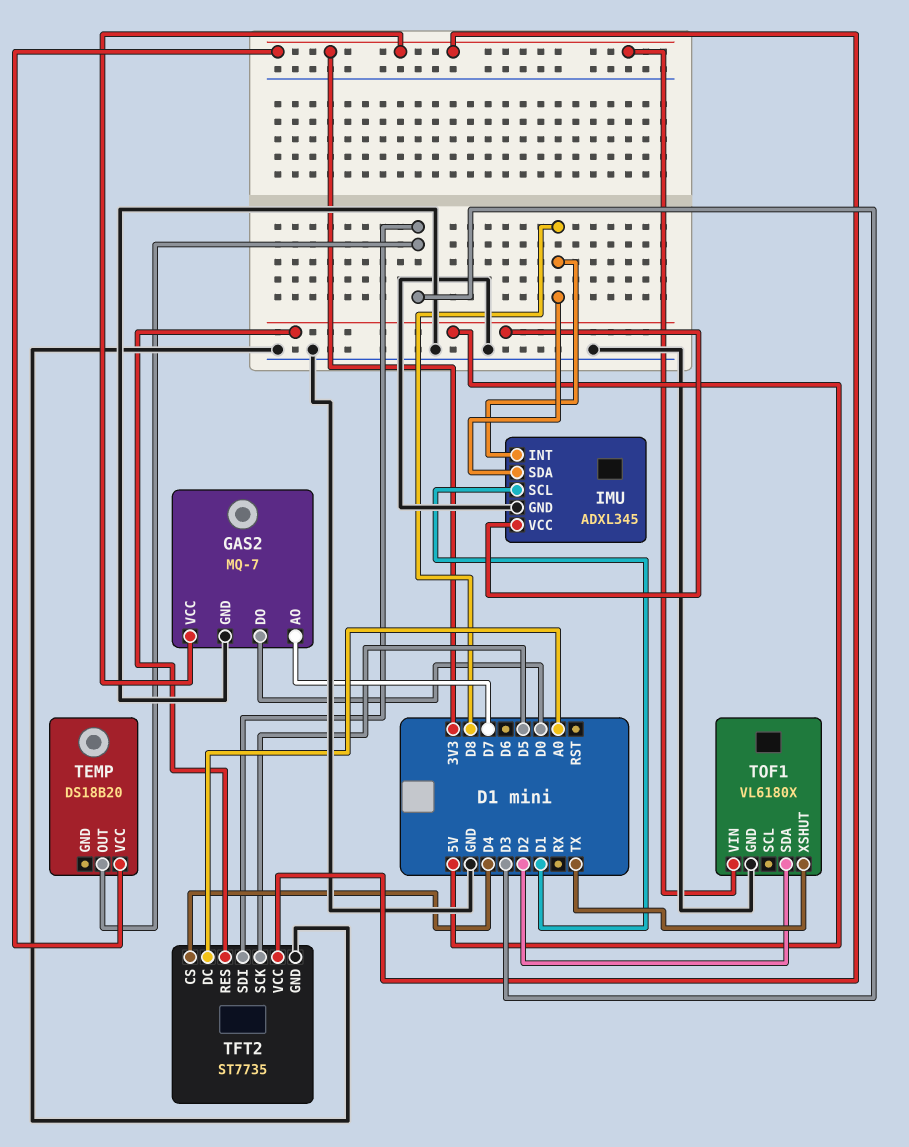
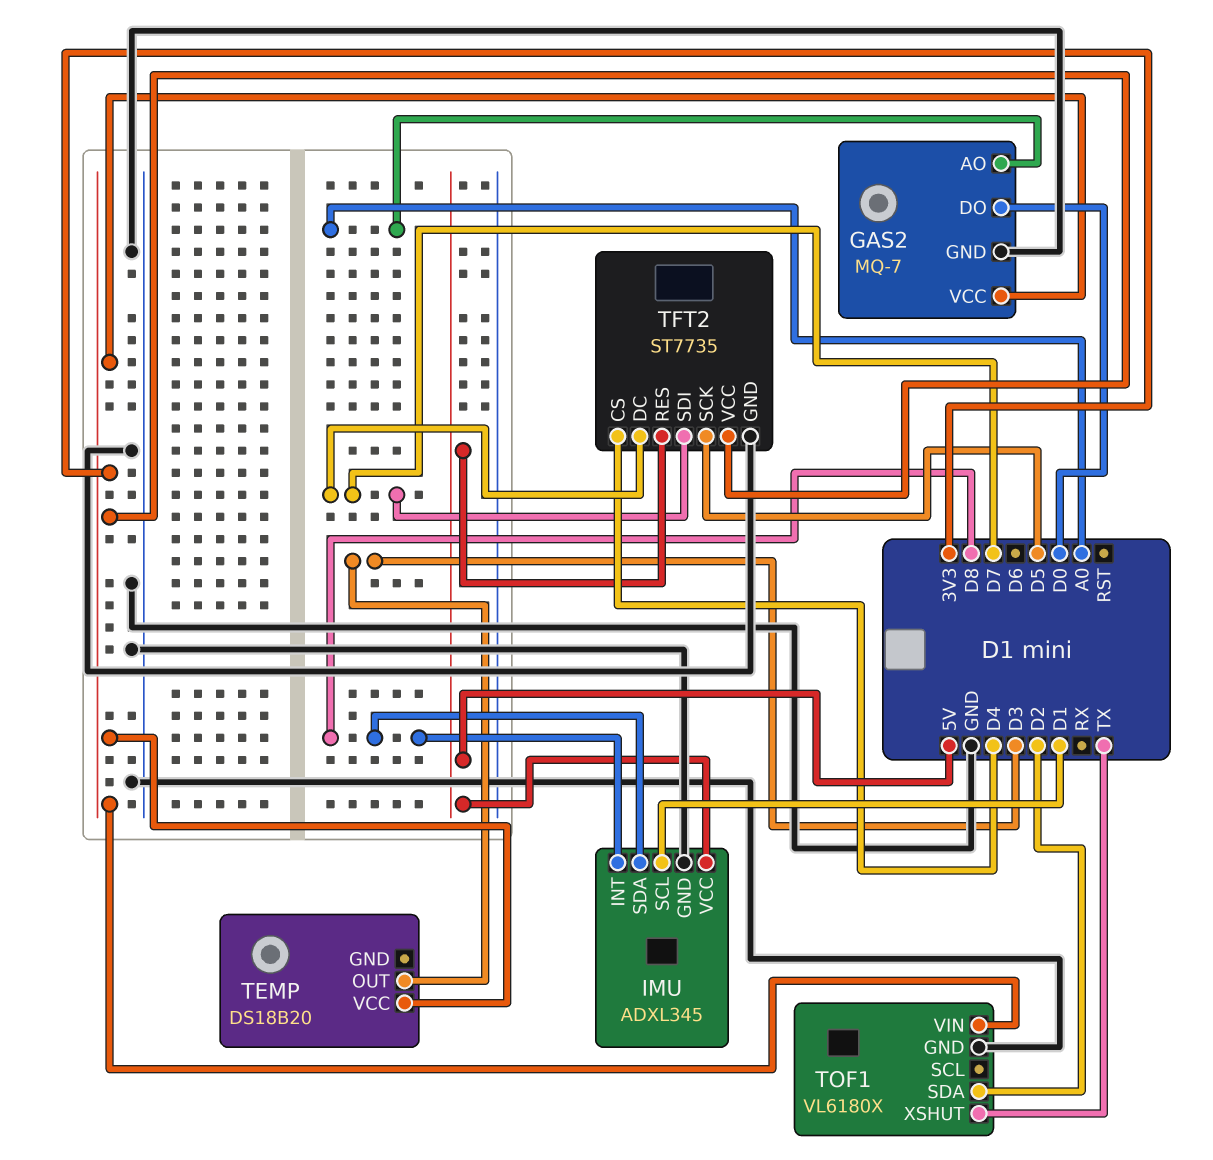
GAS2 pin AO: D7 -> A0
TFT2 pin DC: A0 -> D7
TFT2 pin SDI: D3 -> D7

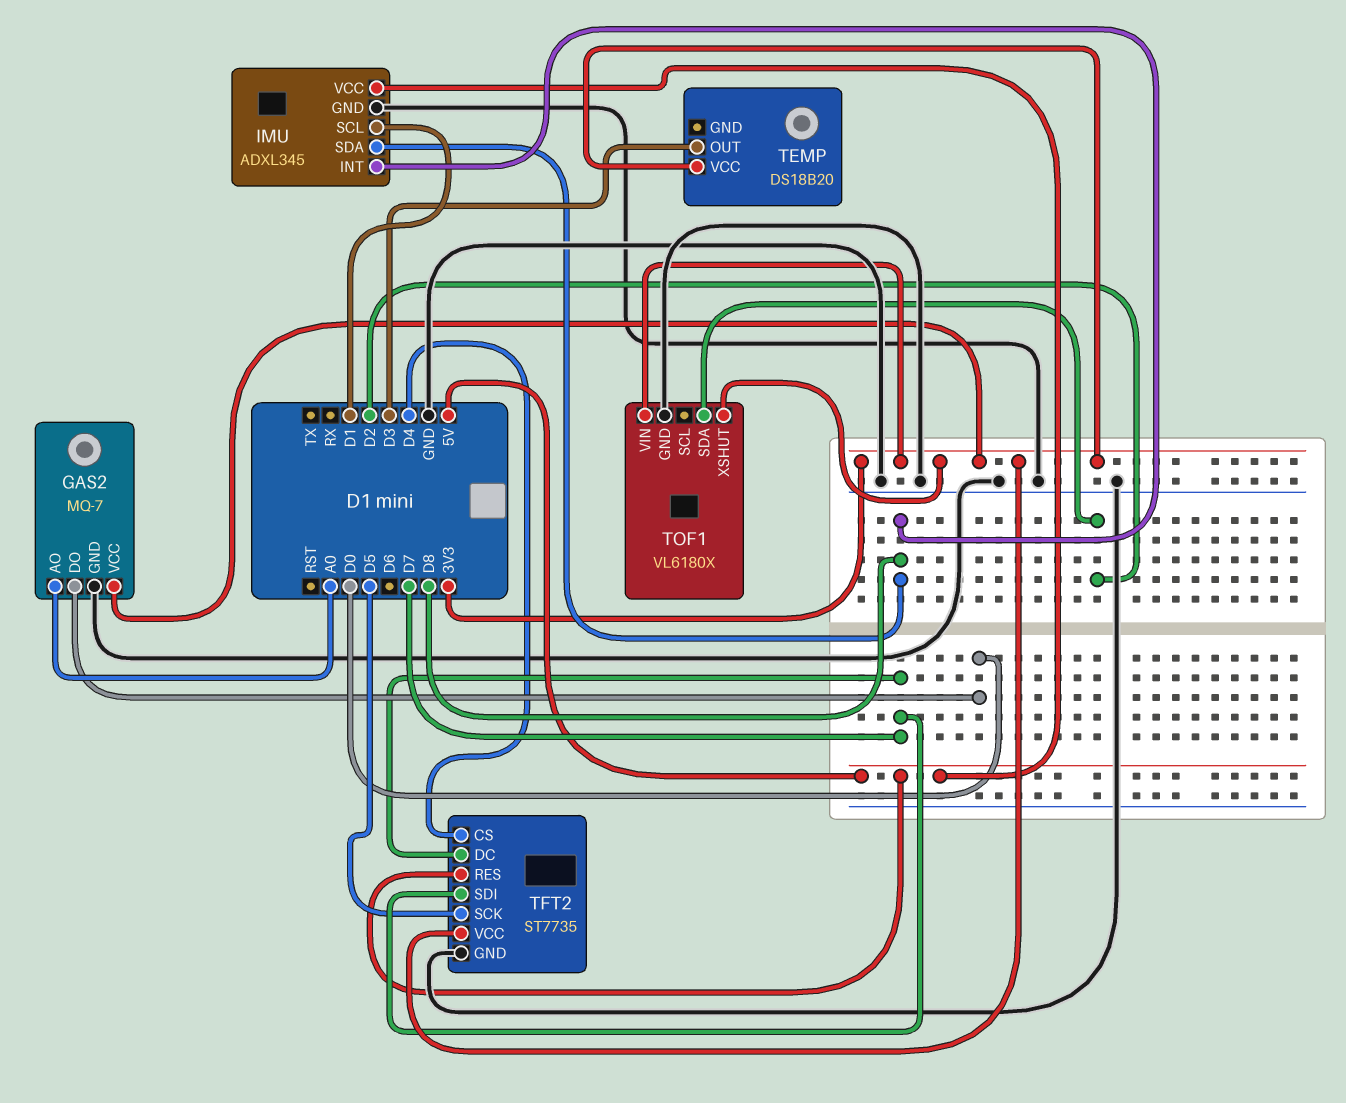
TOF1 pin XSHUT: TX -> 3V3

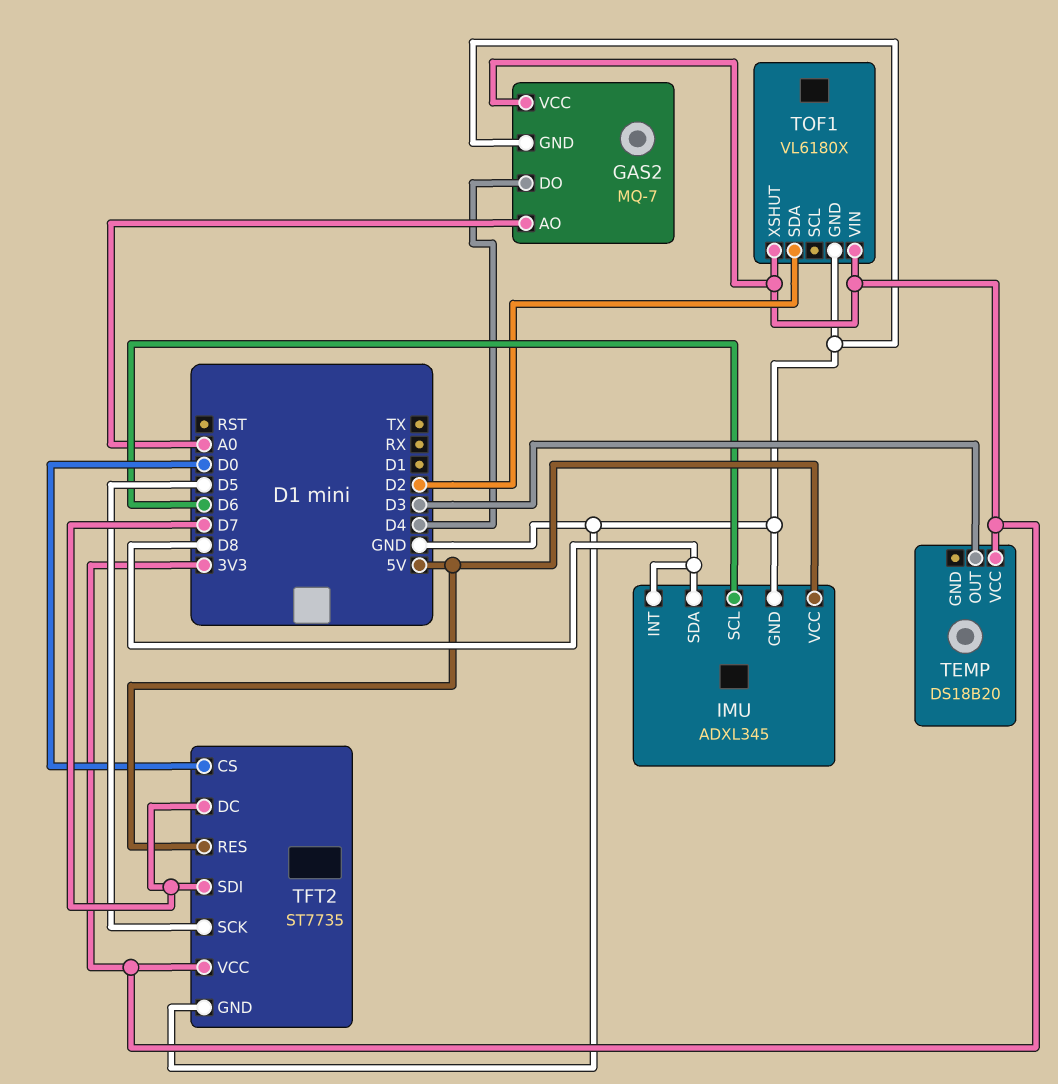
GAS2 pin DO: D0 -> D4
IMU pin SCL: D1 -> D6
TFT2 pin CS: D4 -> D0

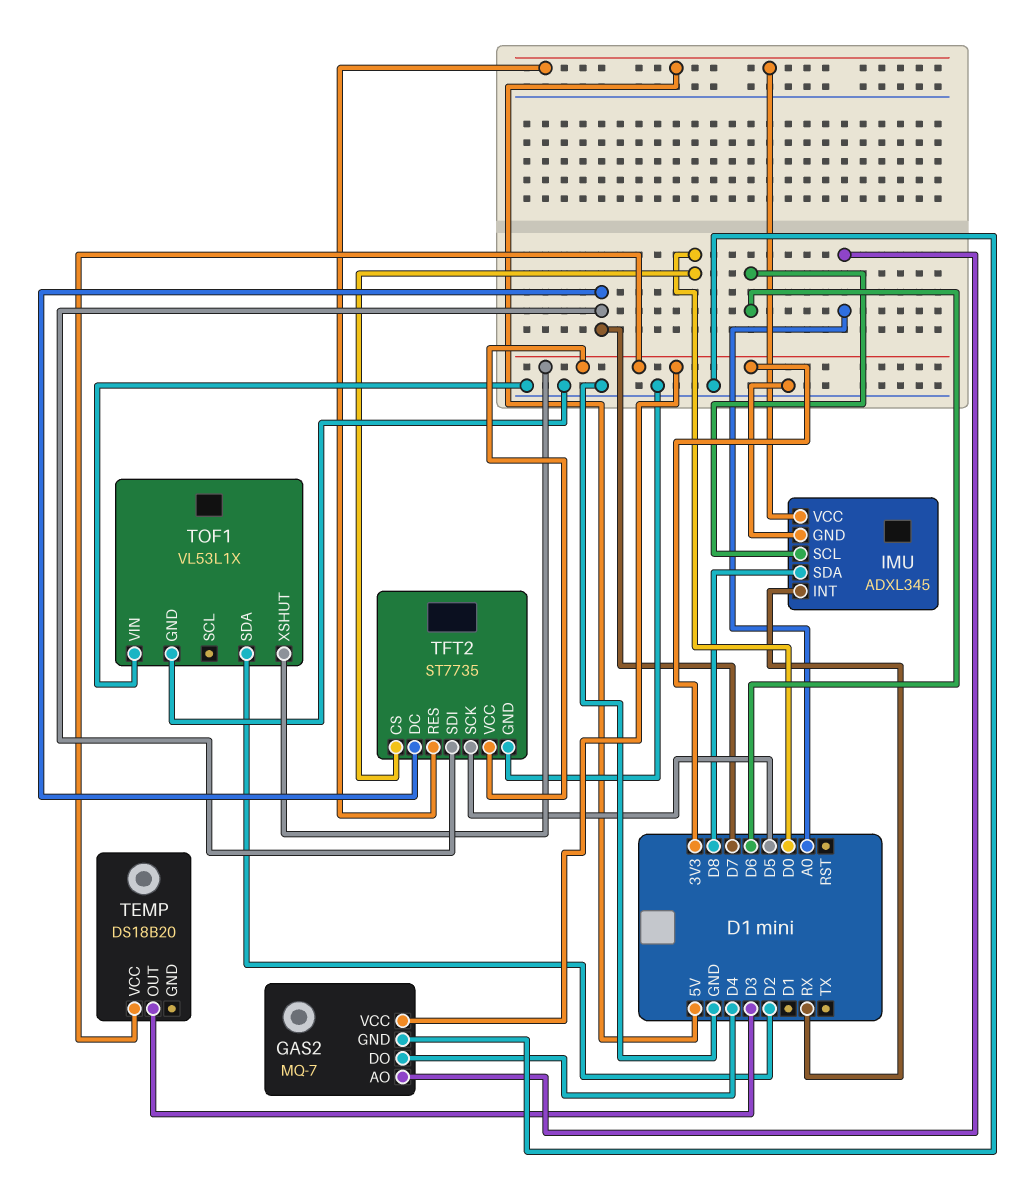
IMU pin INT: D8 -> RX
TOF1: VL6180X -> VL53L1X
TOF1 pin VIN: 3V3 -> GND

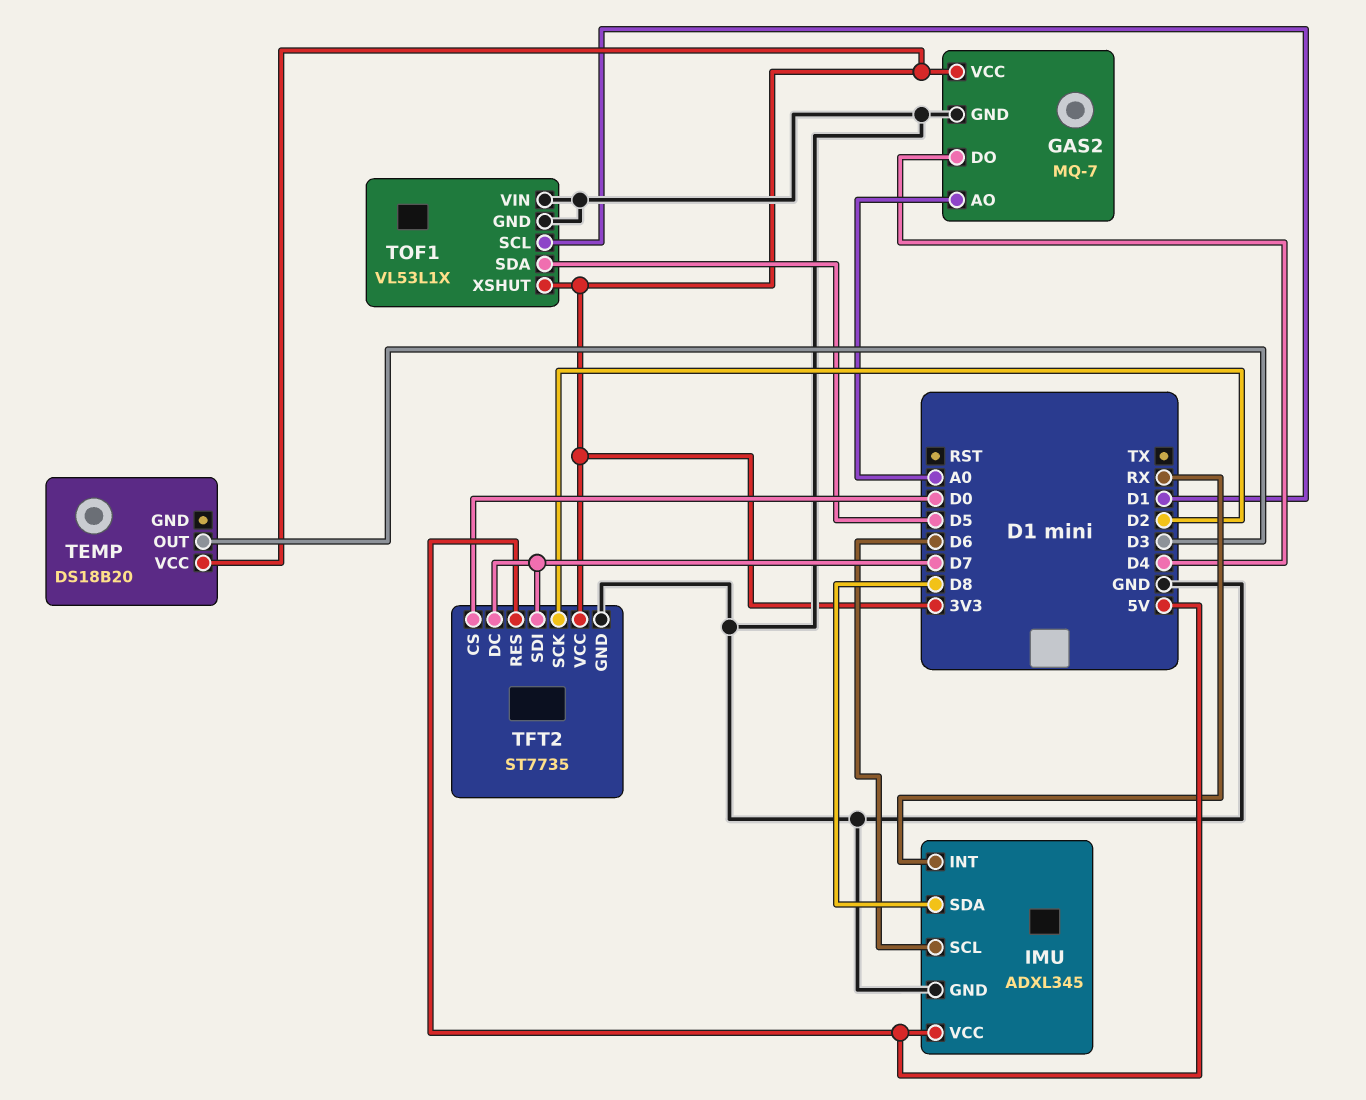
TFT2 pin SCK: D5 -> D2
TOF1 pin SCL: none -> D1
TOF1 pin SDA: D2 -> D5

